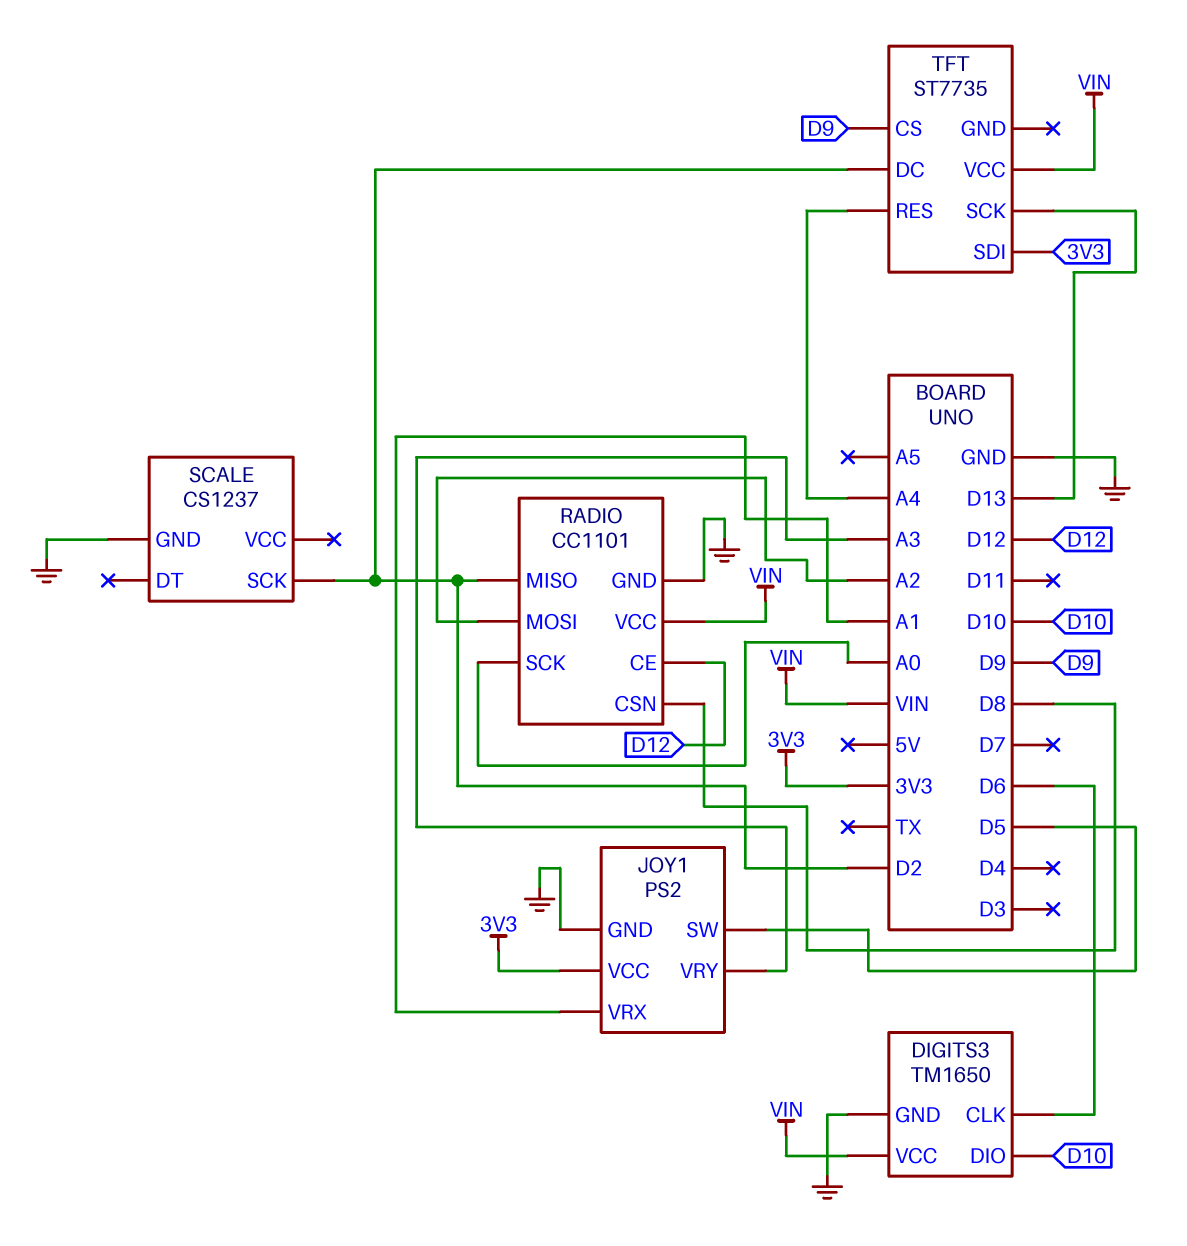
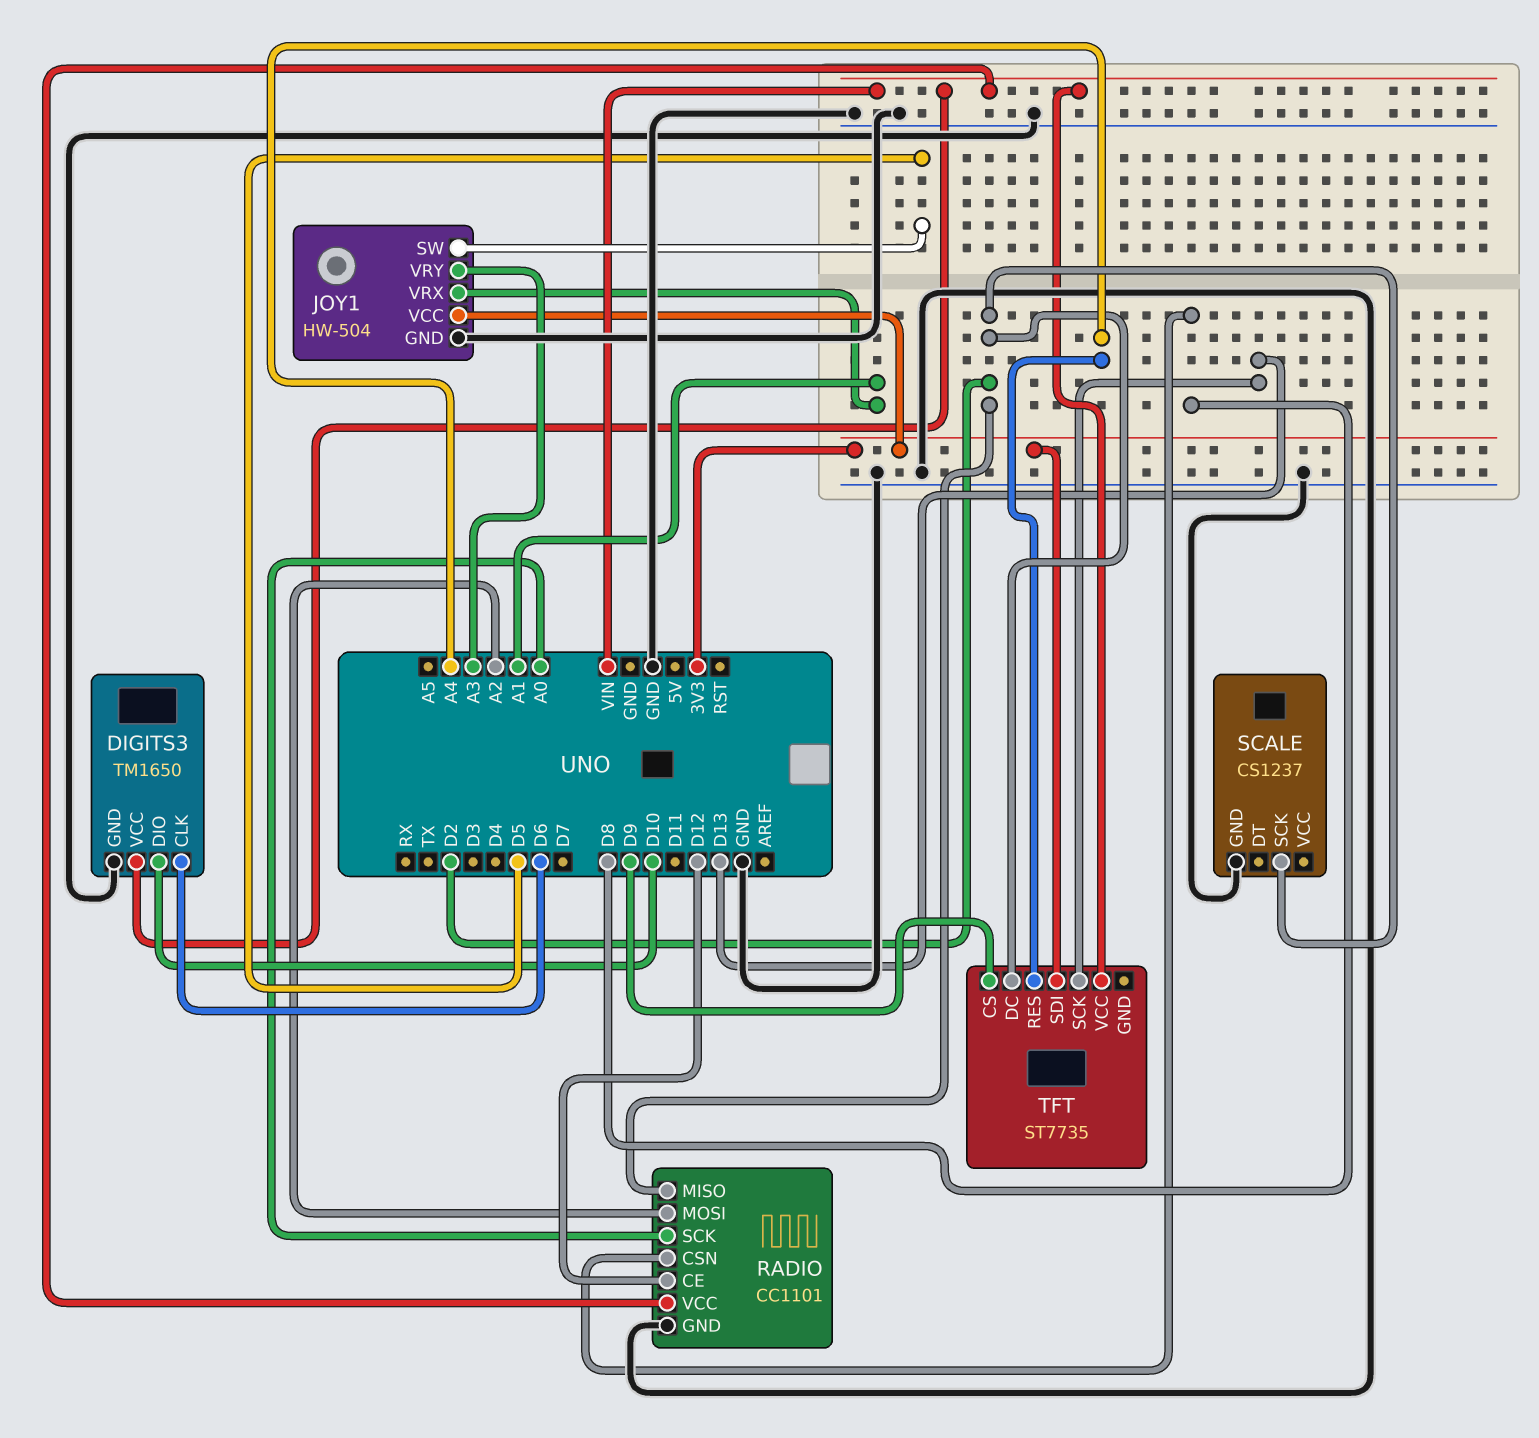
JOY1: PS2 -> HW-504

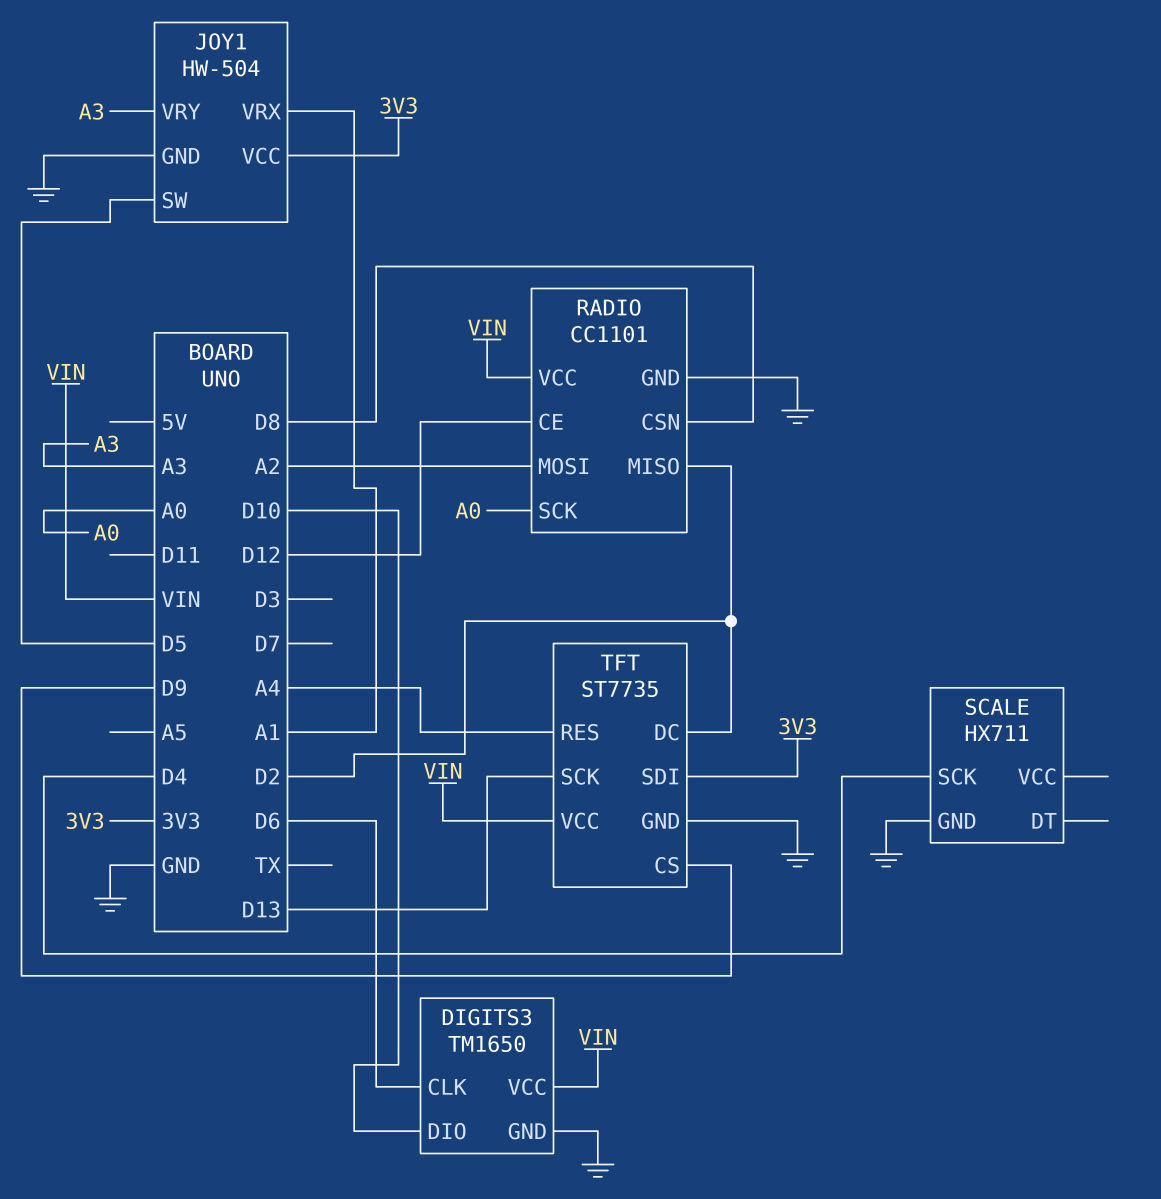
SCALE: CS1237 -> HX711
SCALE pin SCK: D2 -> D4
TFT pin GND: none -> GND

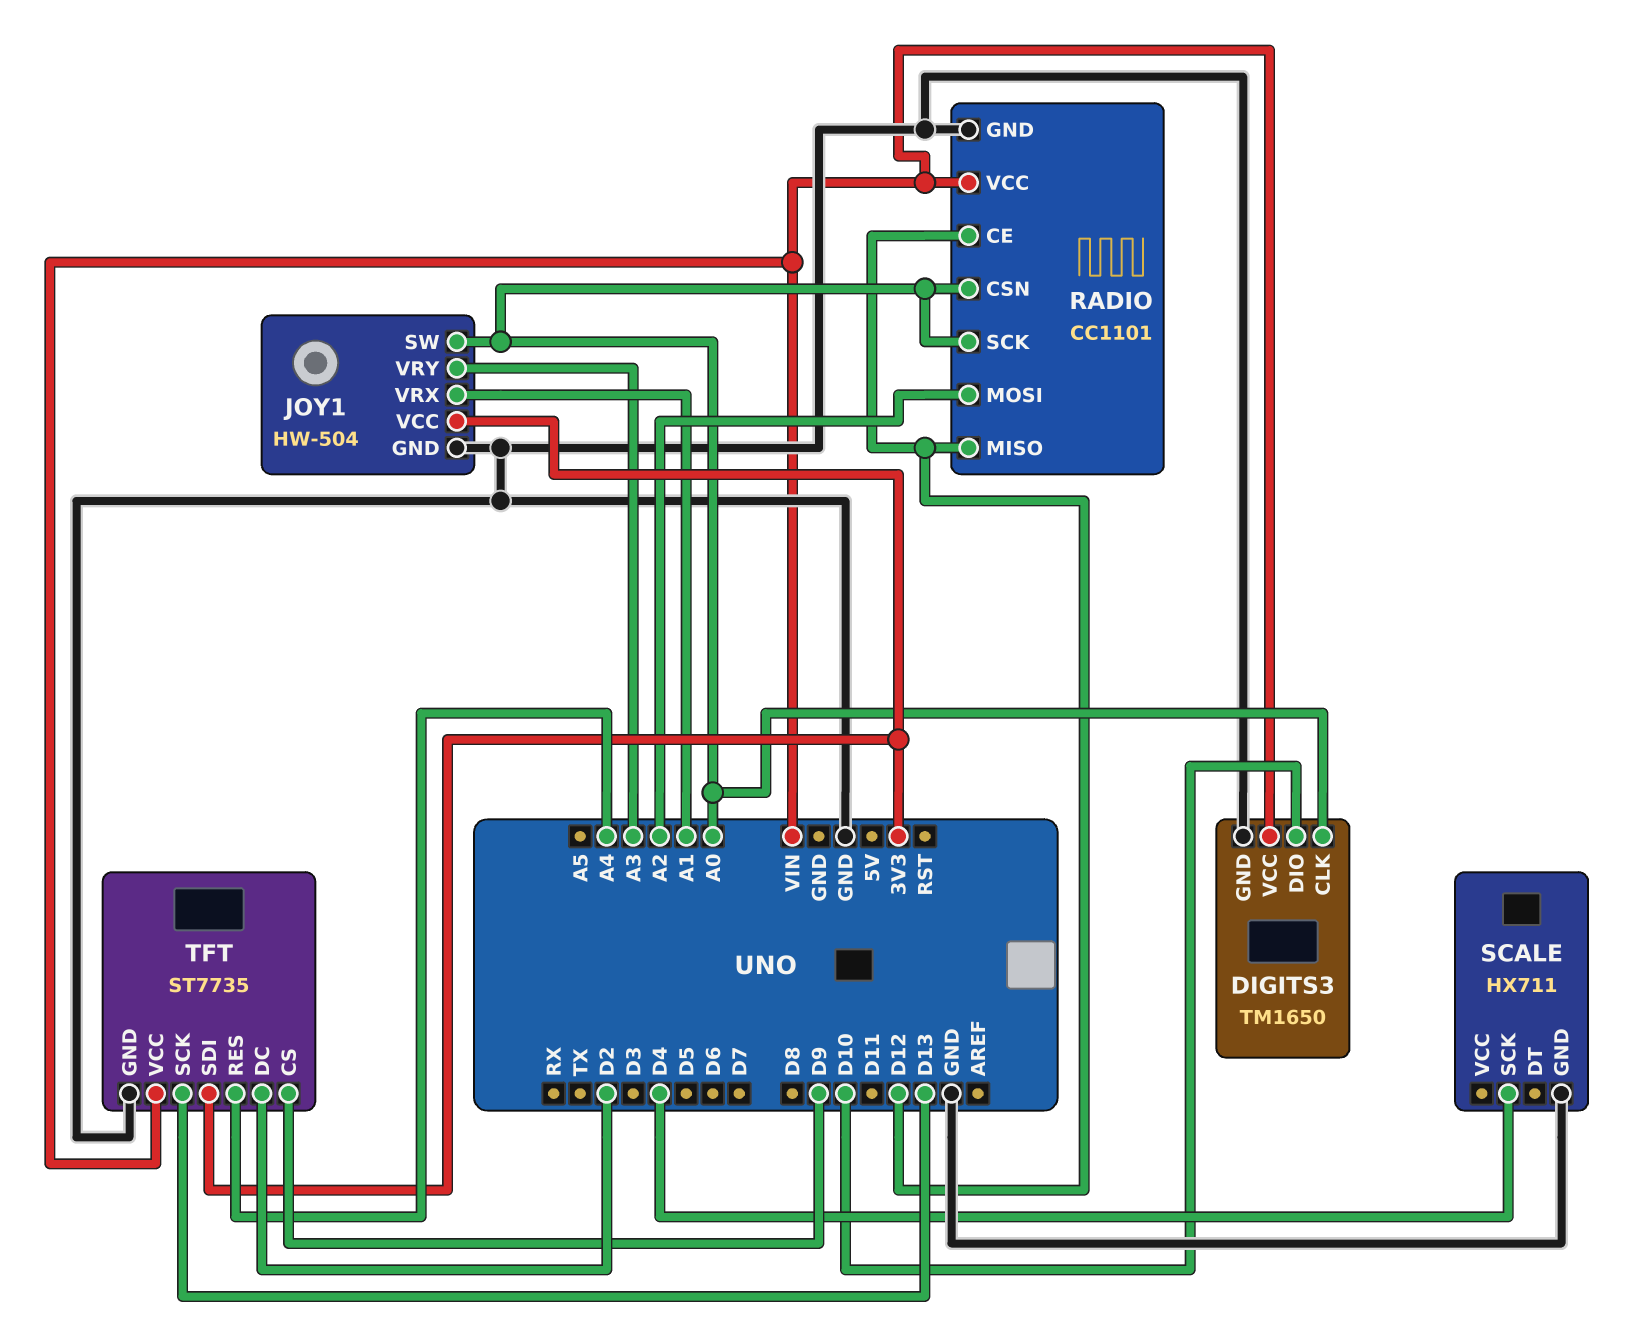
DIGITS3 pin CLK: D6 -> A0
JOY1 pin SW: D5 -> A0
RADIO pin CSN: D8 -> A0
RADIO pin MISO: D2 -> D12

